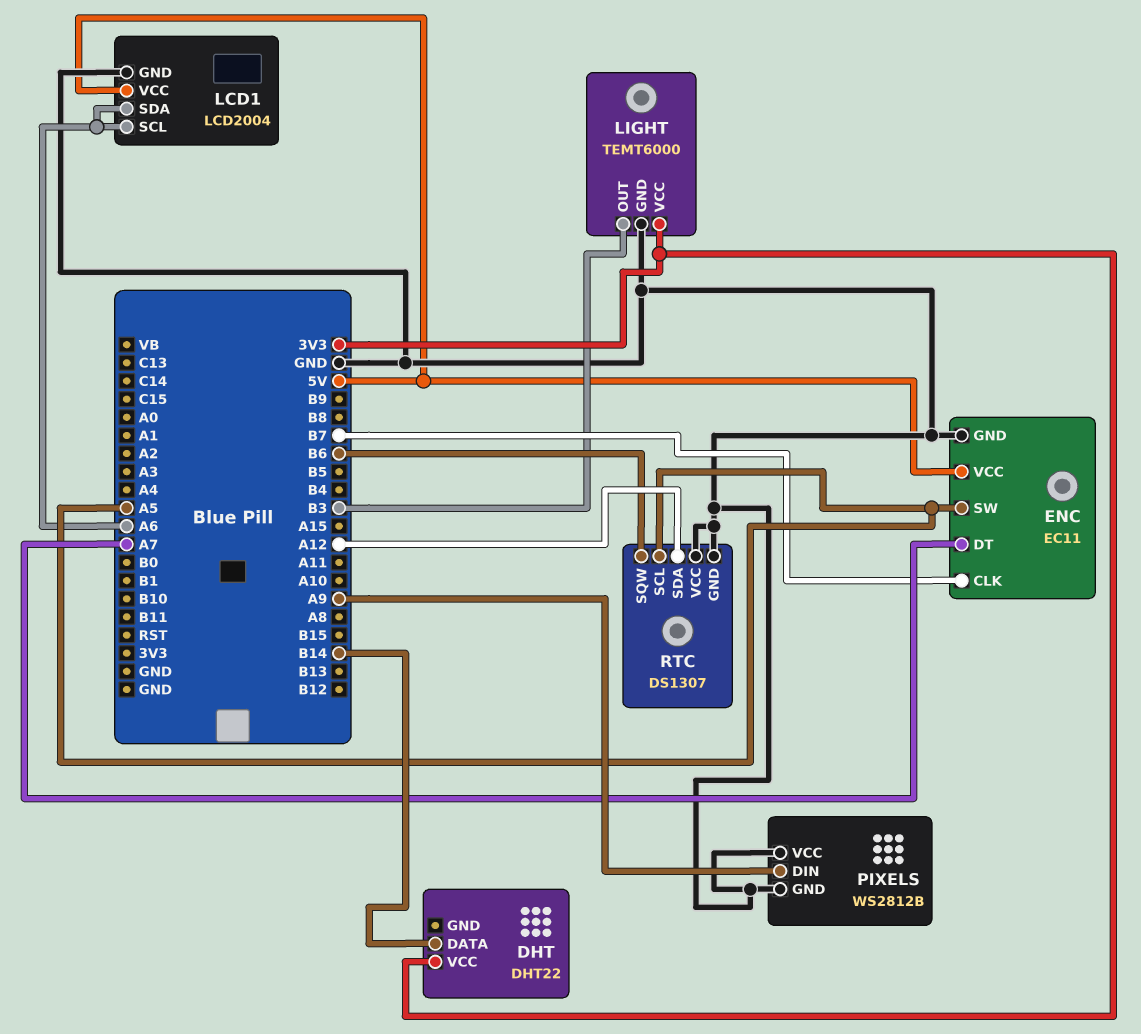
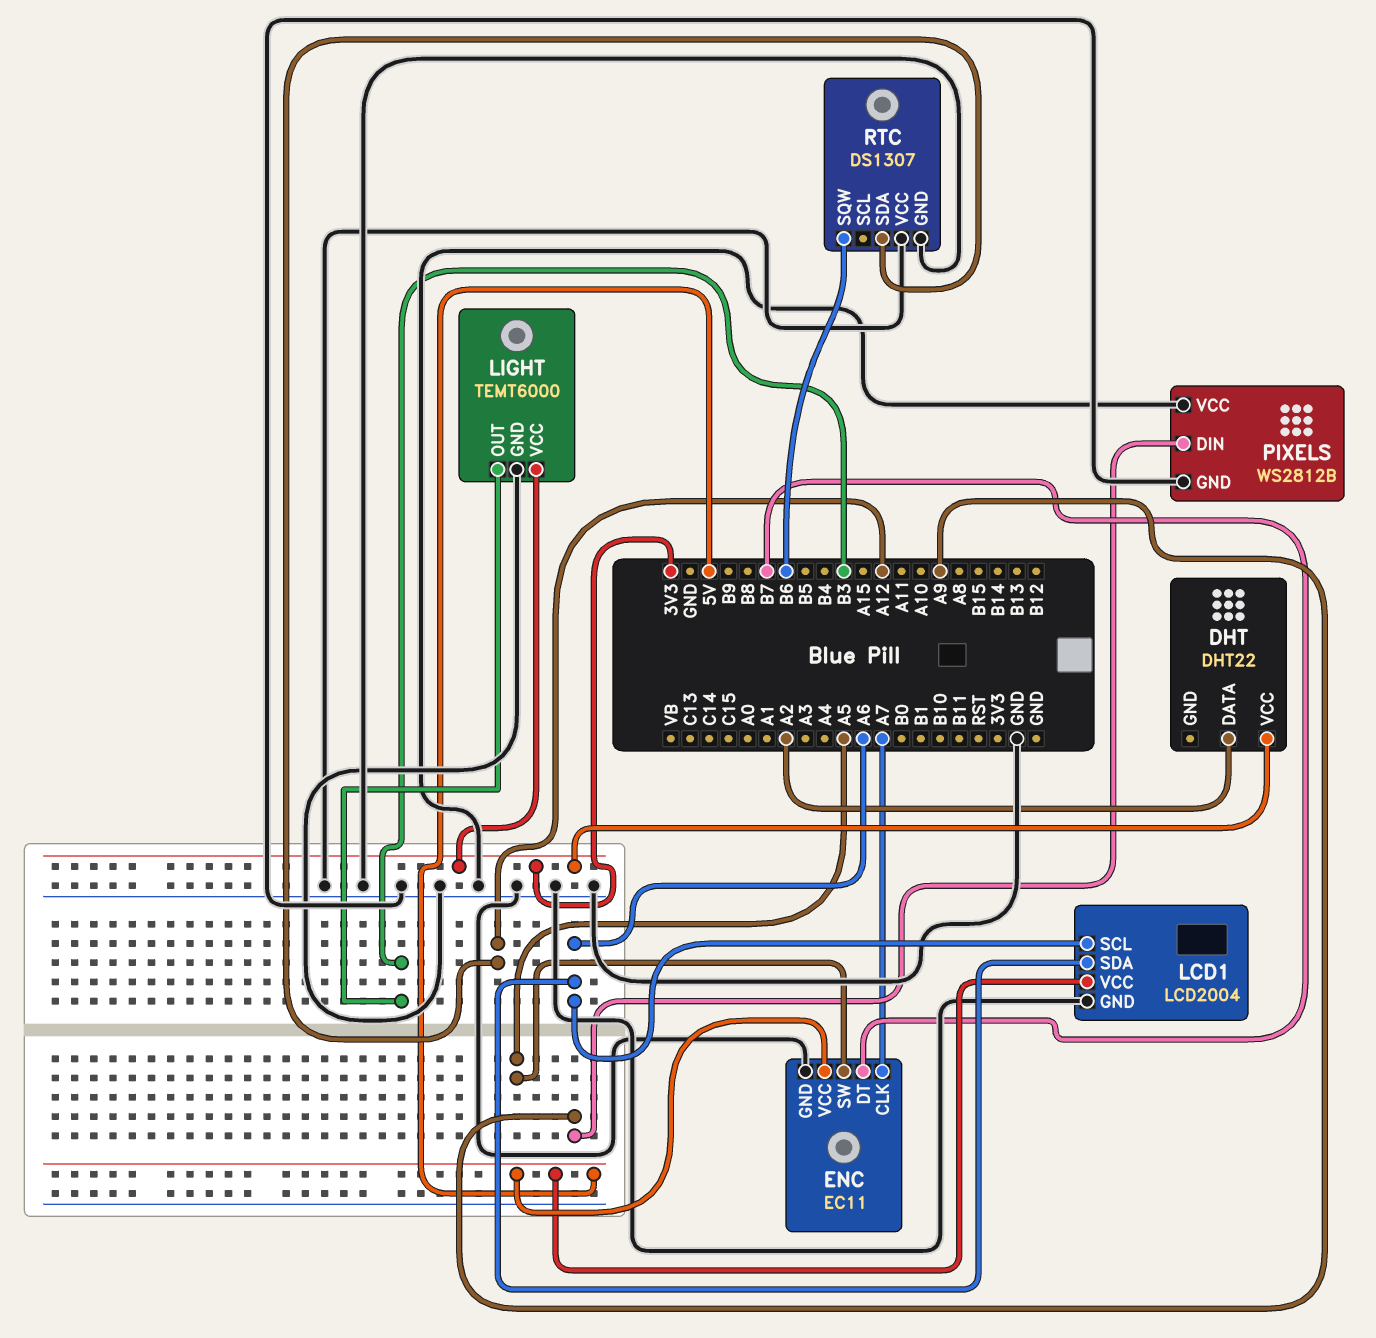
DHT pin DATA: B14 -> A2
ENC pin CLK: B7 -> A7
ENC pin DT: A7 -> B7
RTC pin SCL: A5 -> none

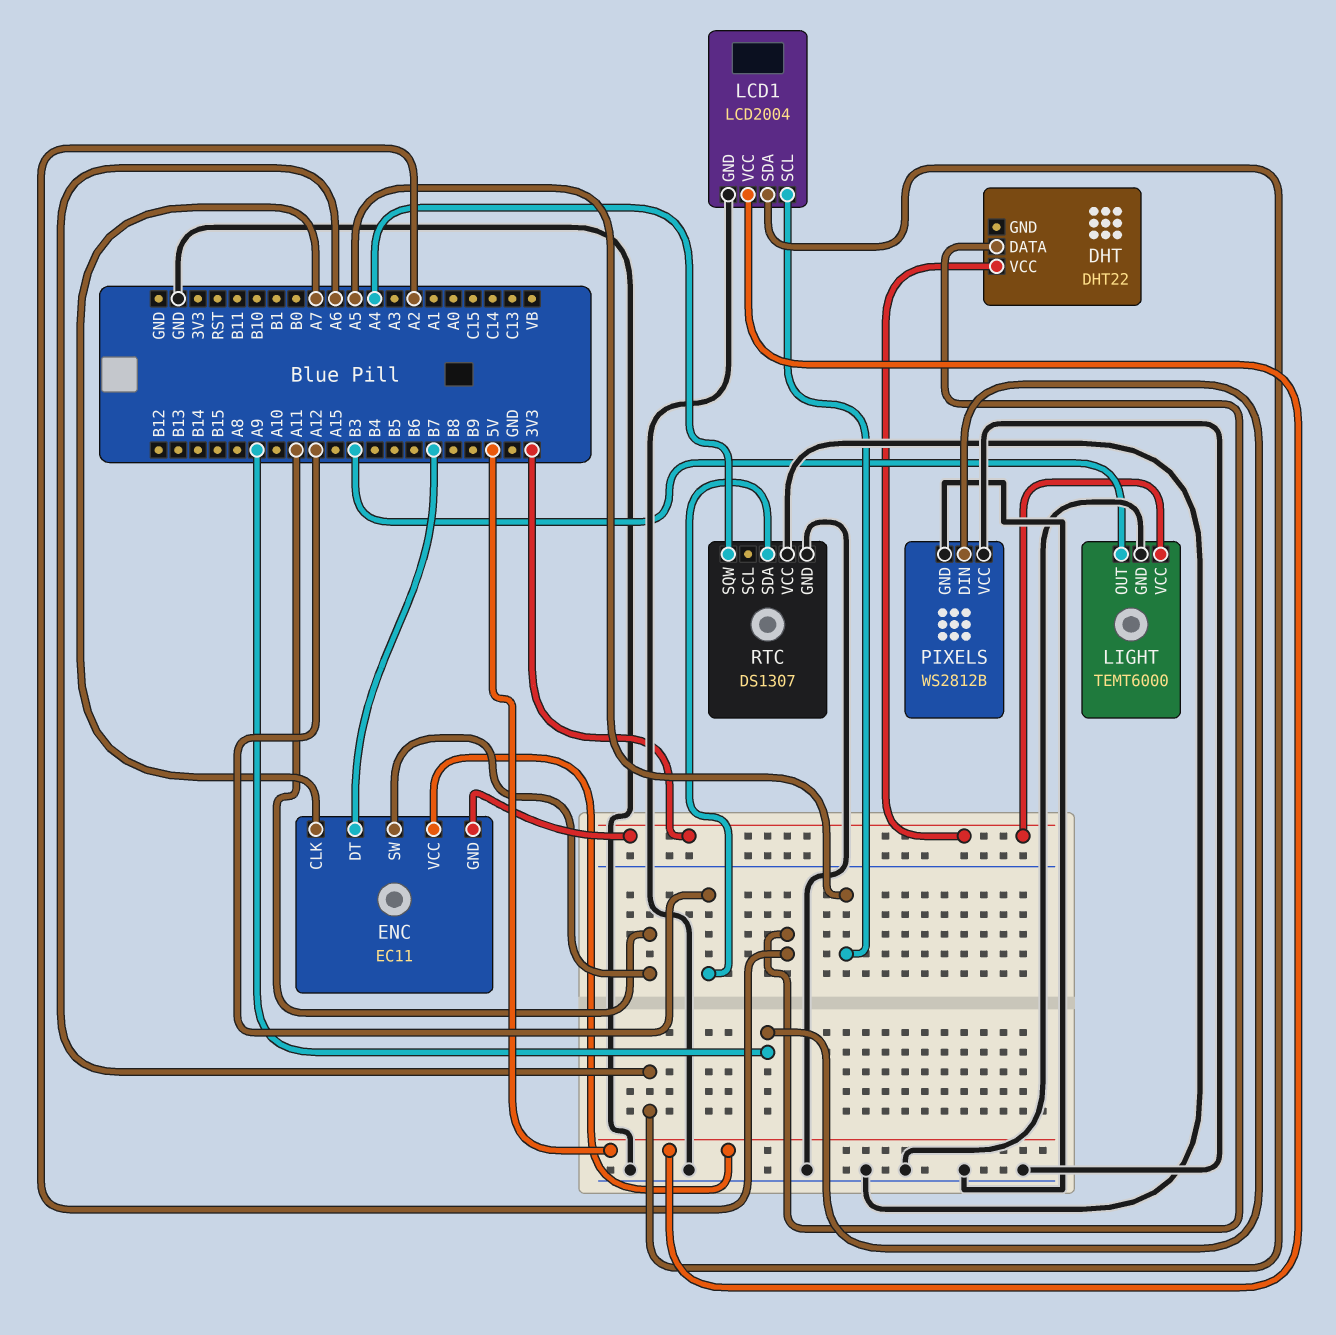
ENC pin GND: GND -> 3V3
ENC pin SW: A5 -> A11
LCD1 pin SCL: A6 -> A5
RTC pin SQW: B6 -> A4

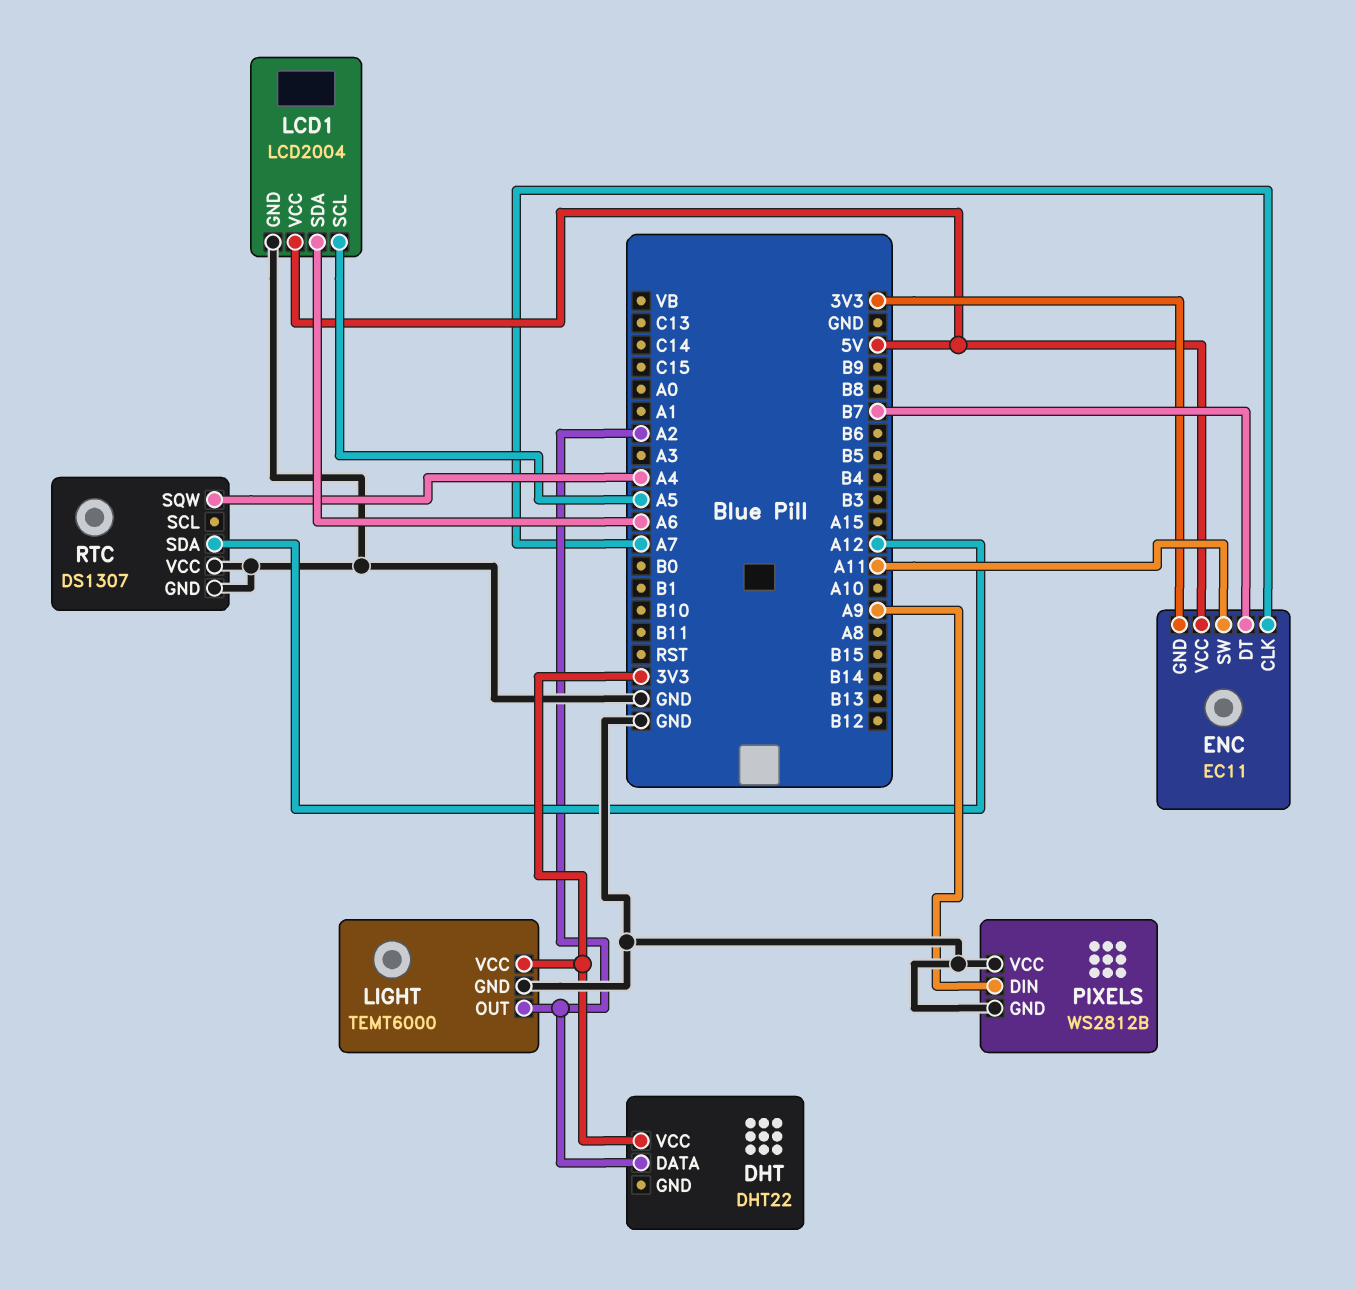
LIGHT pin OUT: B3 -> A2

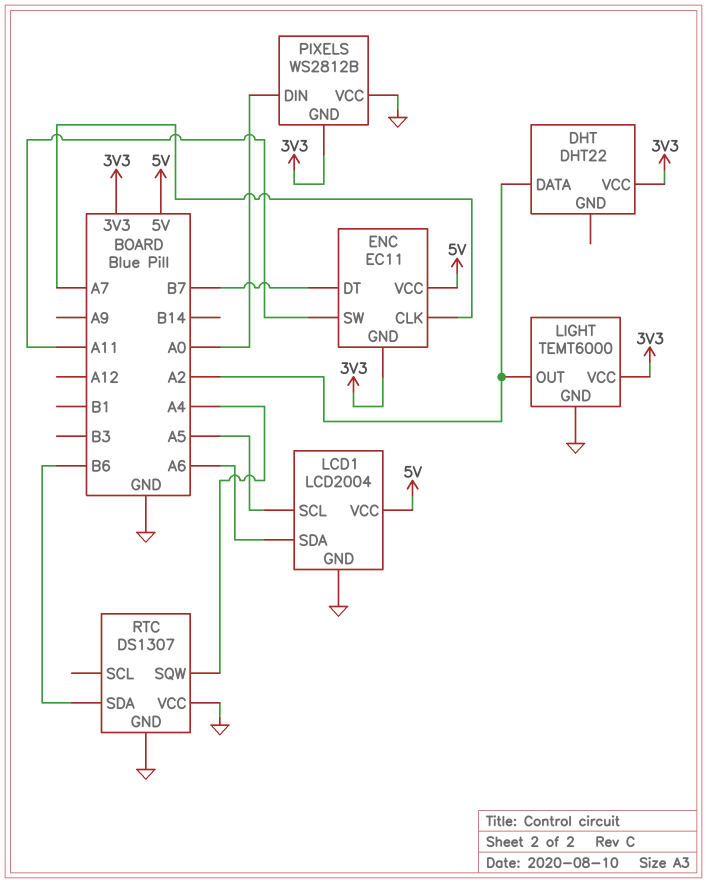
PIXELS pin DIN: A9 -> A0
PIXELS pin GND: GND -> 3V3
RTC pin SDA: A12 -> B6

